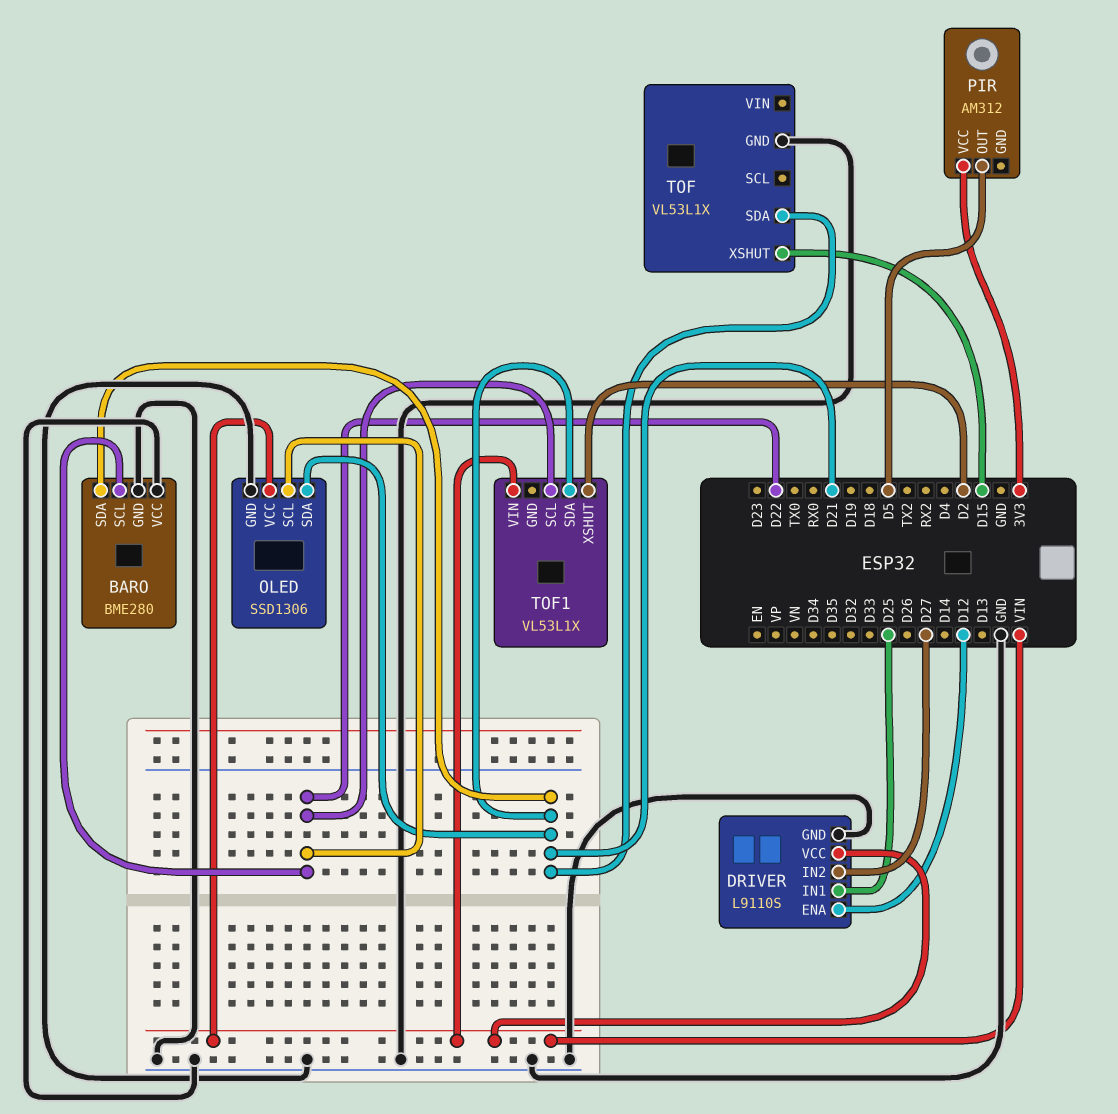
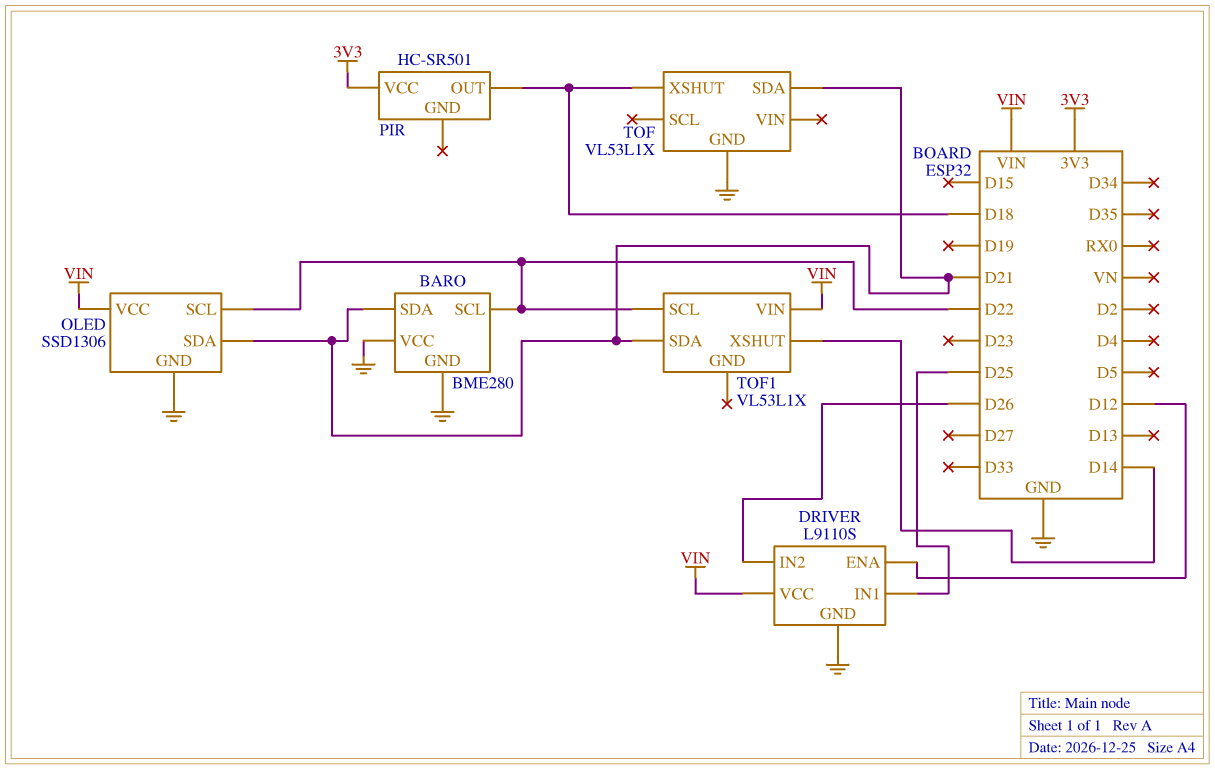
DRIVER pin IN2: D27 -> D26
PIR: AM312 -> HC-SR501
PIR pin OUT: D5 -> D18
TOF pin XSHUT: D15 -> D18
TOF1 pin XSHUT: D2 -> D14

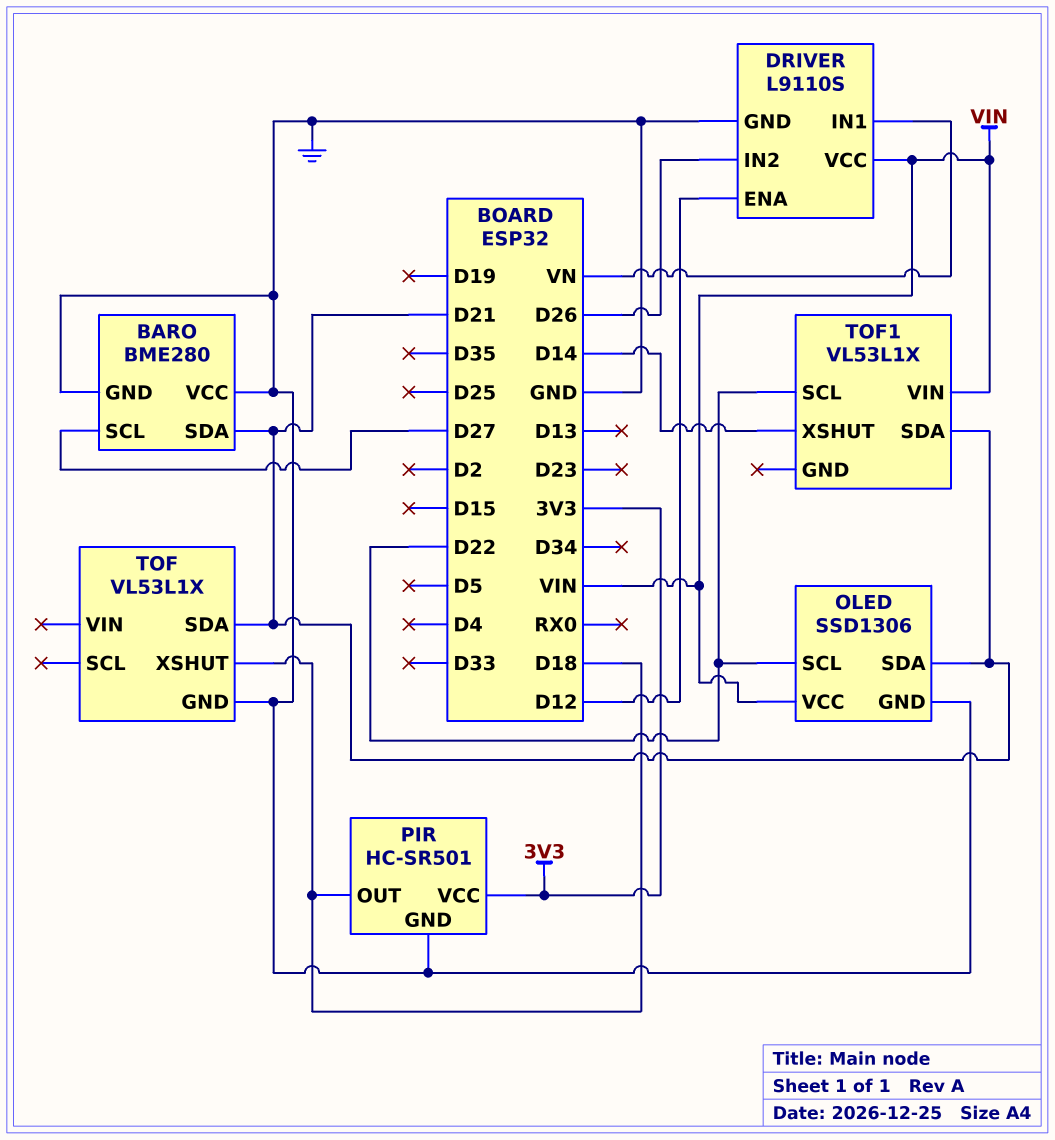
BARO pin SCL: D22 -> D27
DRIVER pin IN1: D25 -> VN
PIR pin GND: none -> GND

